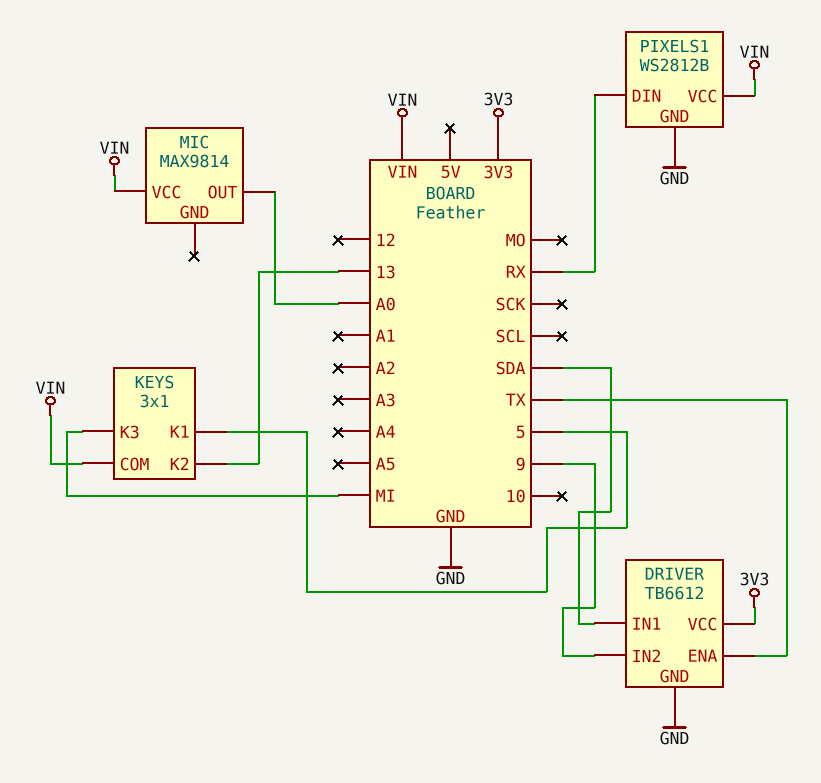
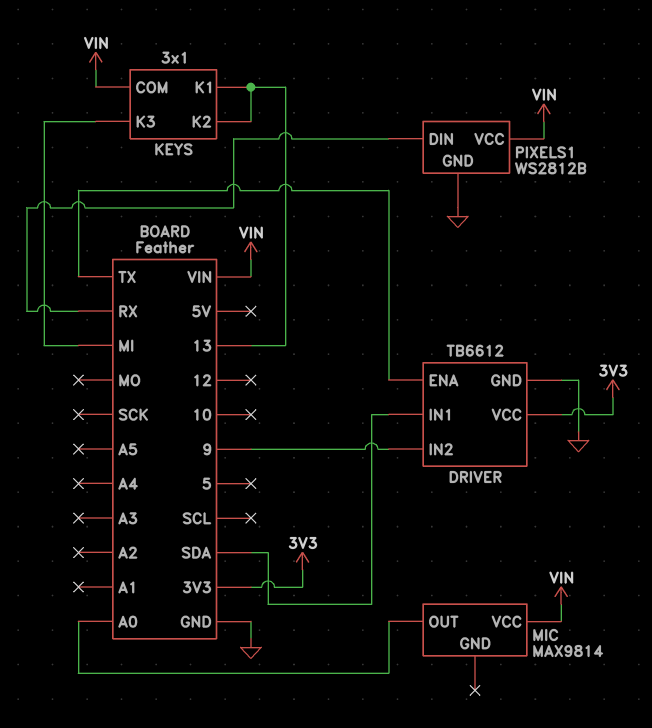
KEYS pin K1: 5 -> 13

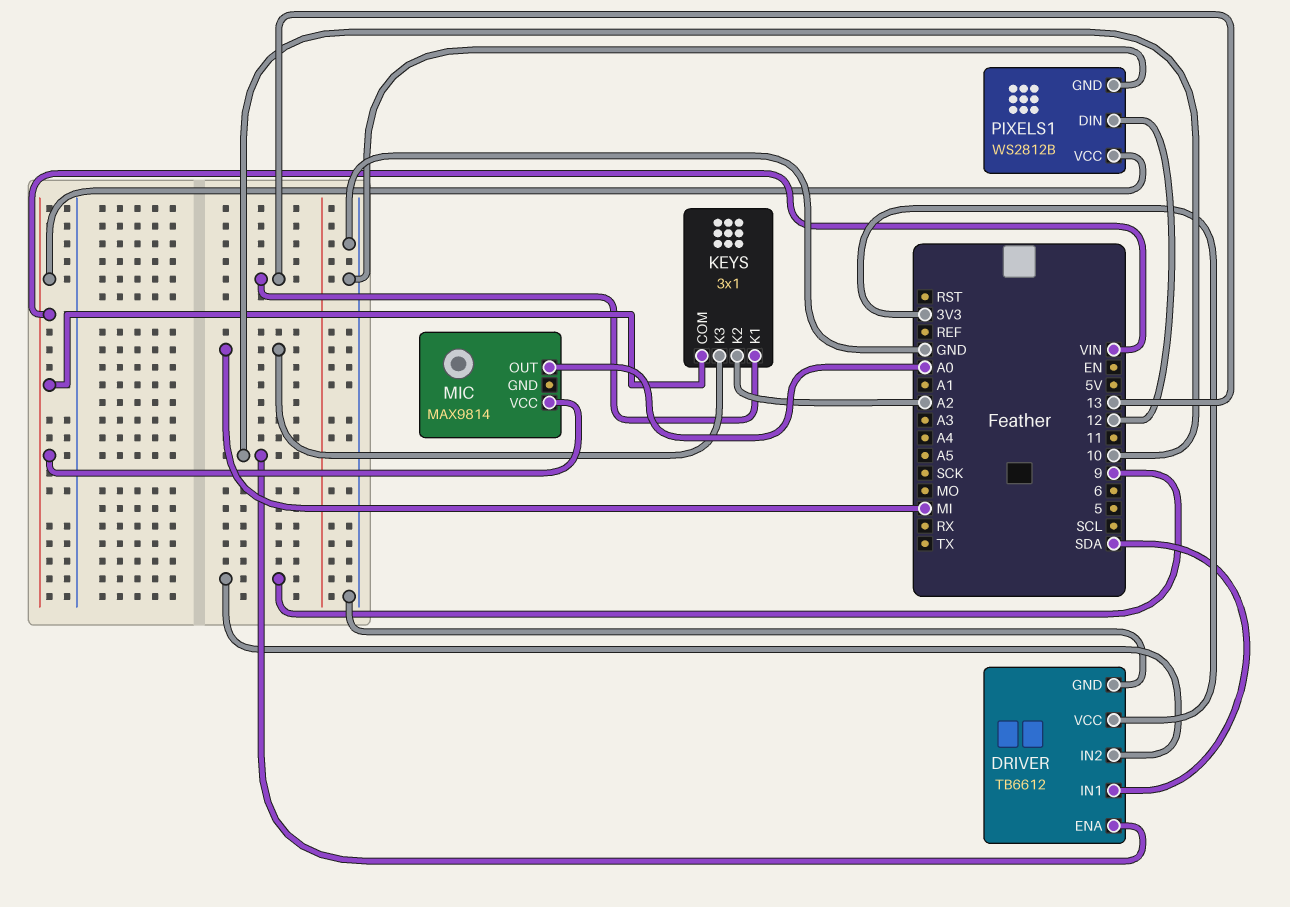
DRIVER pin ENA: TX -> 10
KEYS pin K2: 13 -> A2
PIXELS1 pin DIN: RX -> 12

